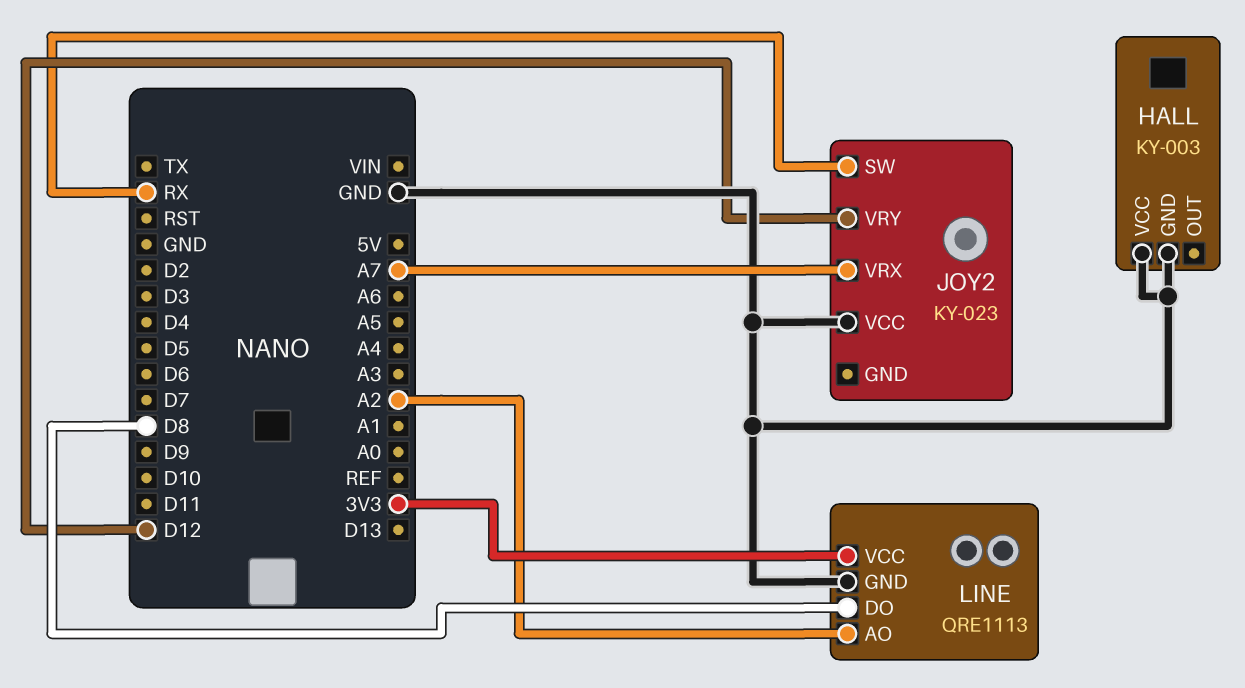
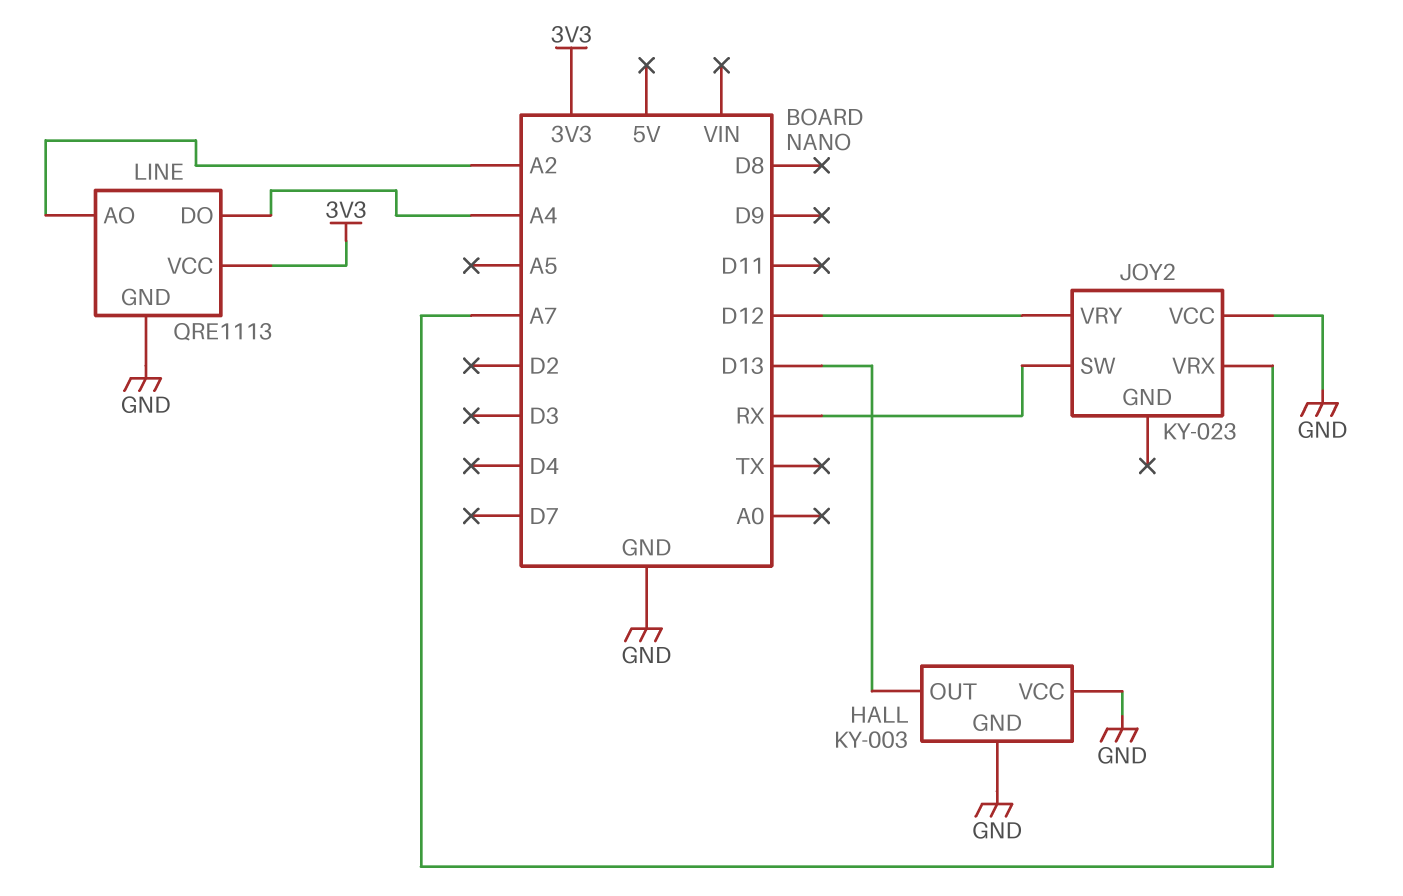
HALL pin OUT: none -> D13
LINE pin DO: D8 -> A4

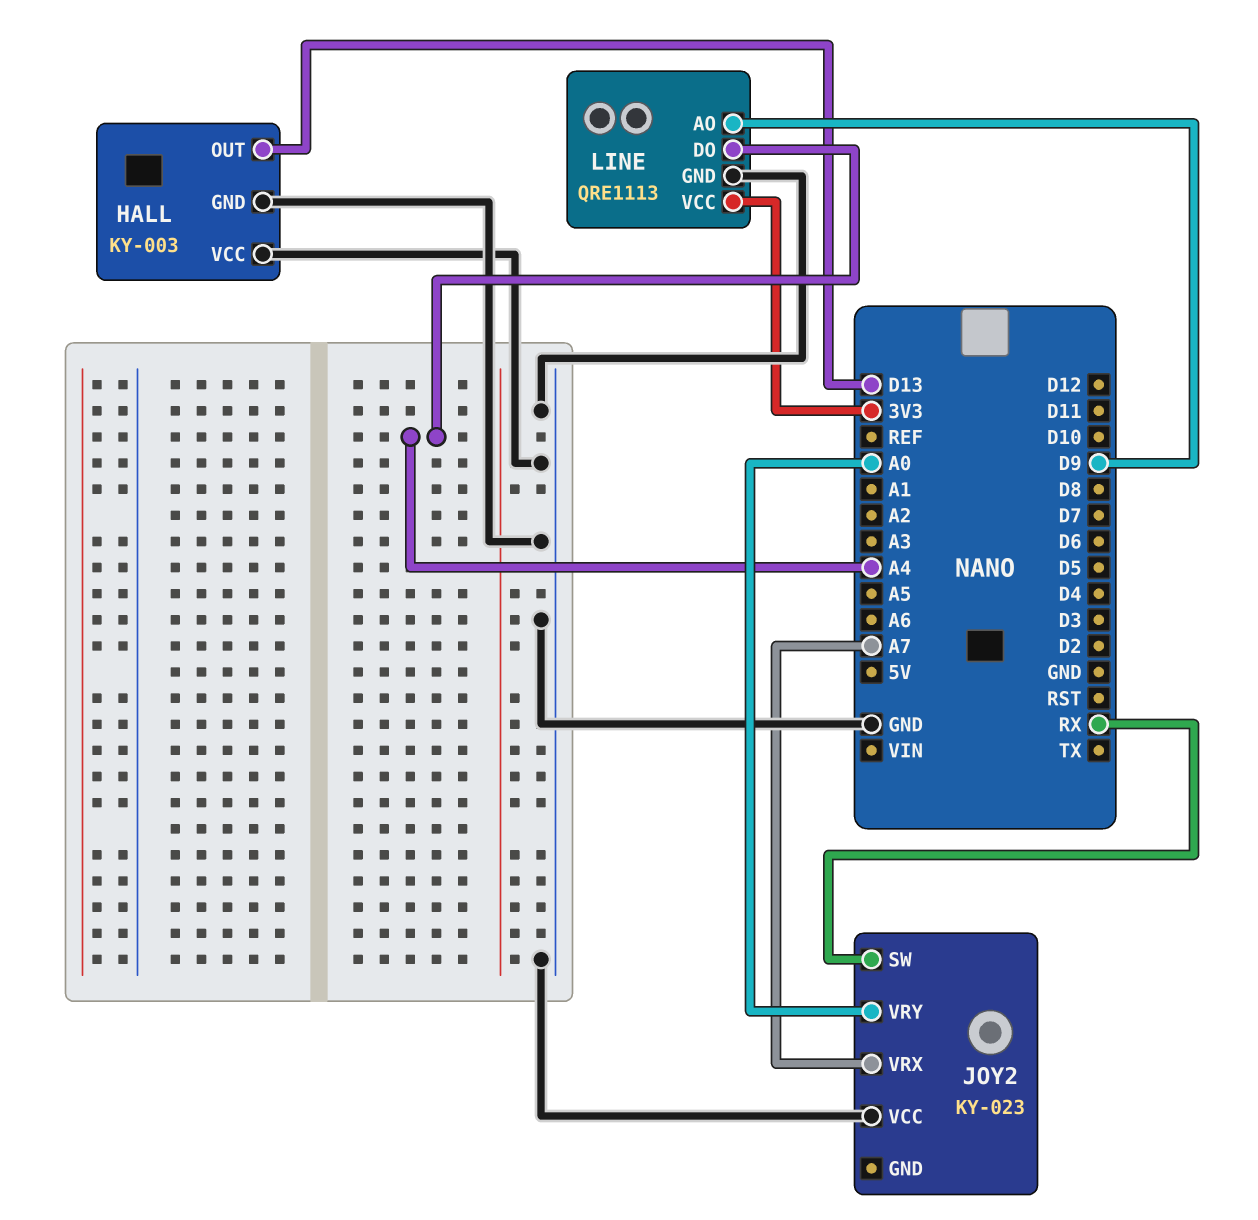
JOY2 pin VRY: D12 -> A0
LINE pin AO: A2 -> D9

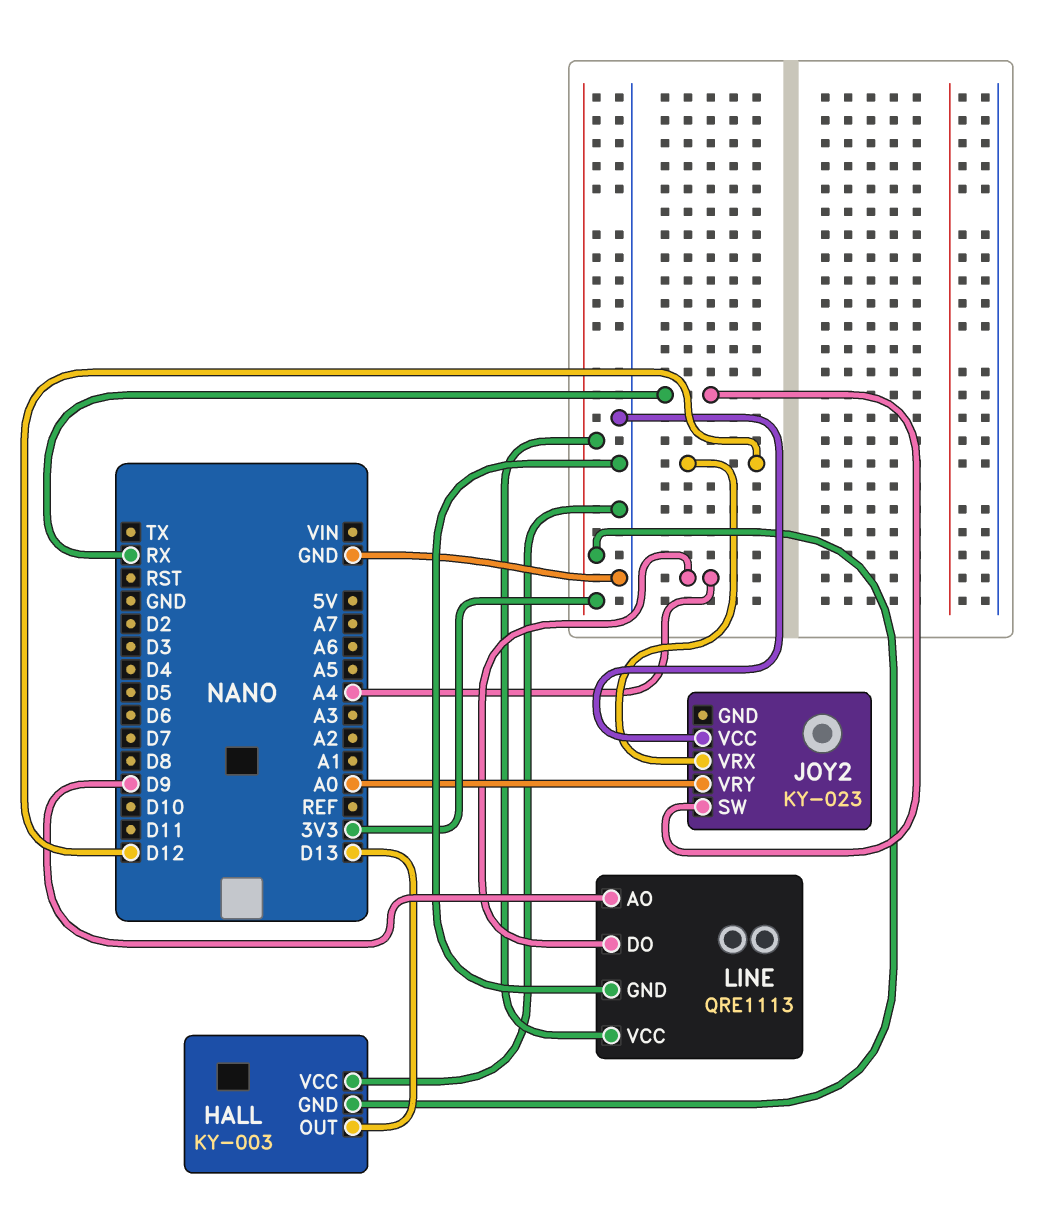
HALL pin GND: GND -> 3V3
JOY2 pin VRX: A7 -> D12

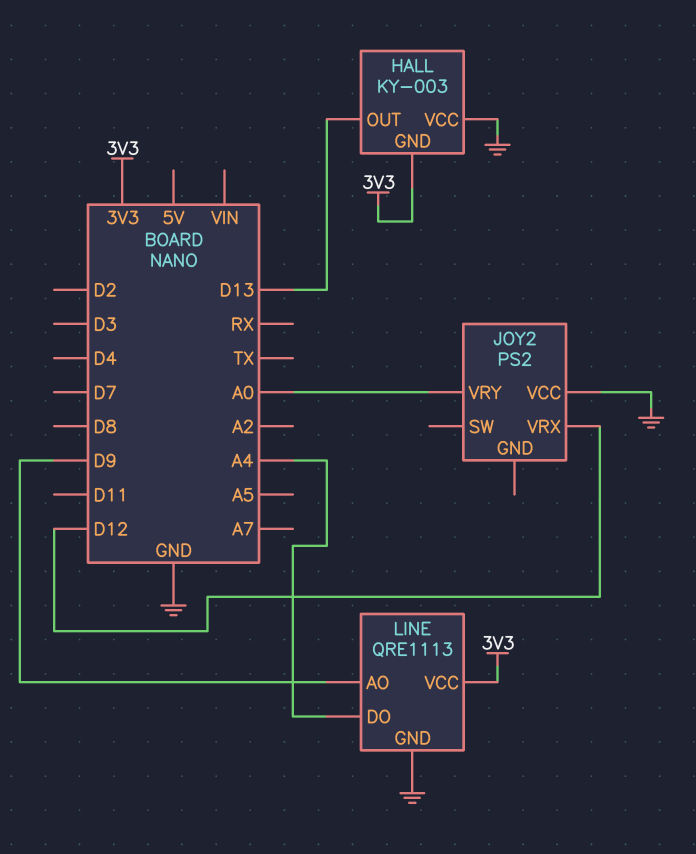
JOY2: KY-023 -> PS2
JOY2 pin SW: RX -> none

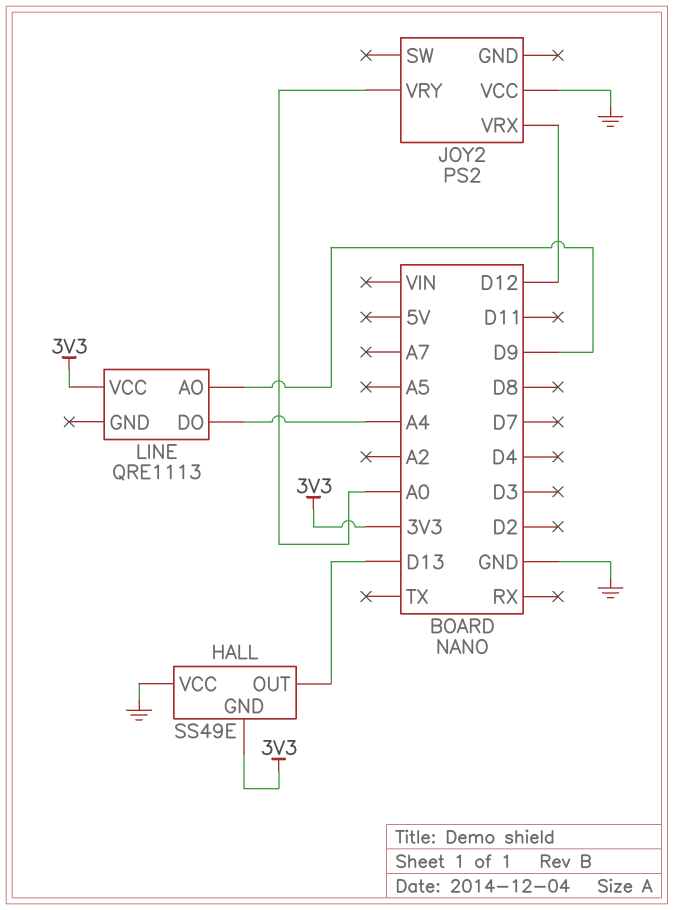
HALL: KY-003 -> SS49E
LINE pin GND: GND -> none

